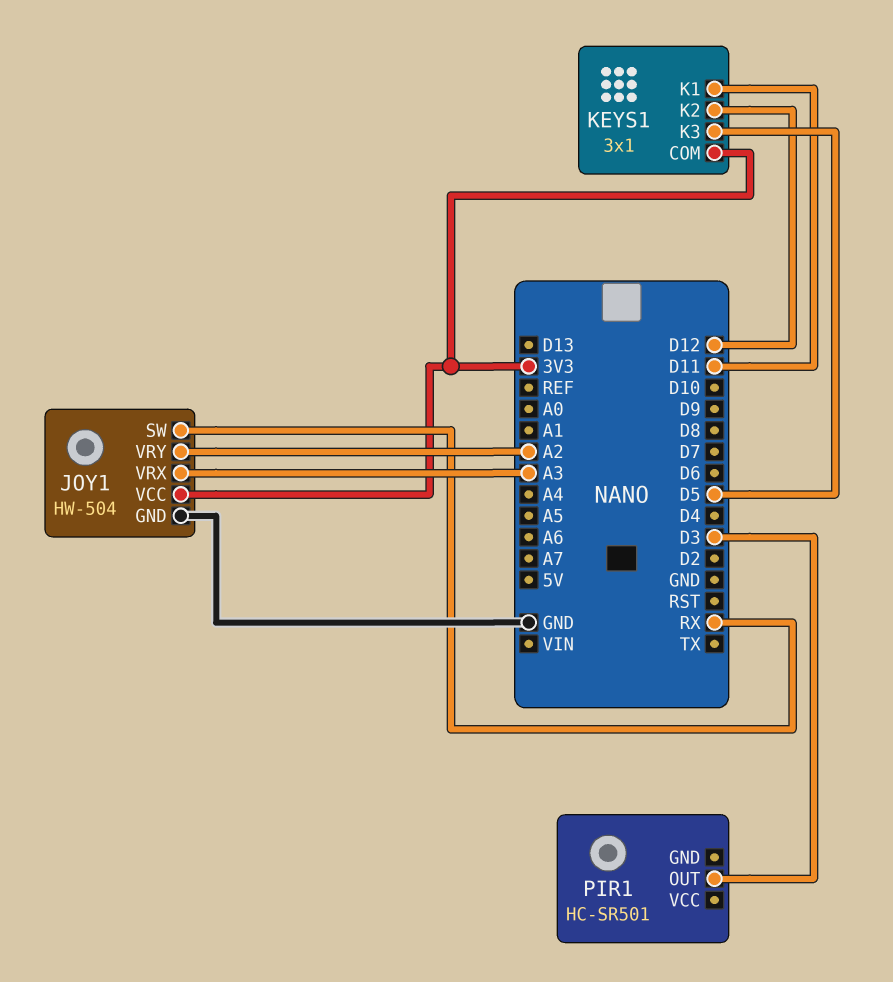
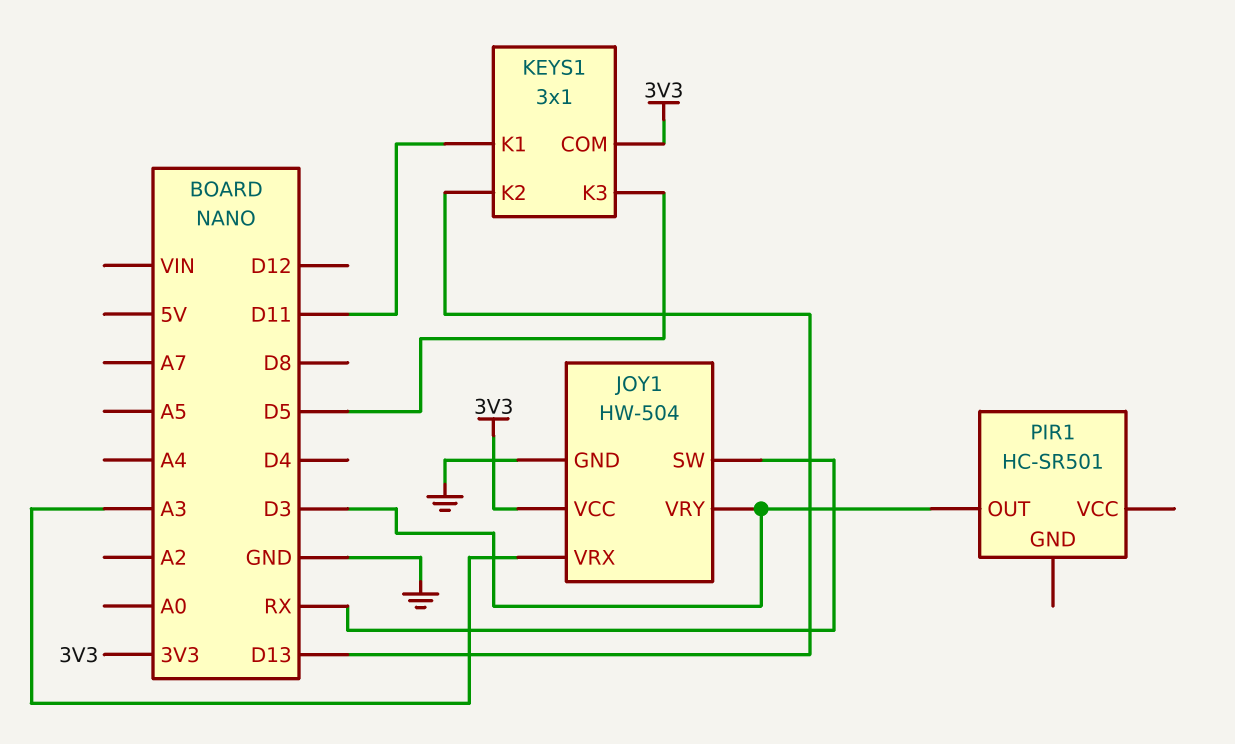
JOY1 pin VRY: A2 -> D3
KEYS1 pin K2: D12 -> D13

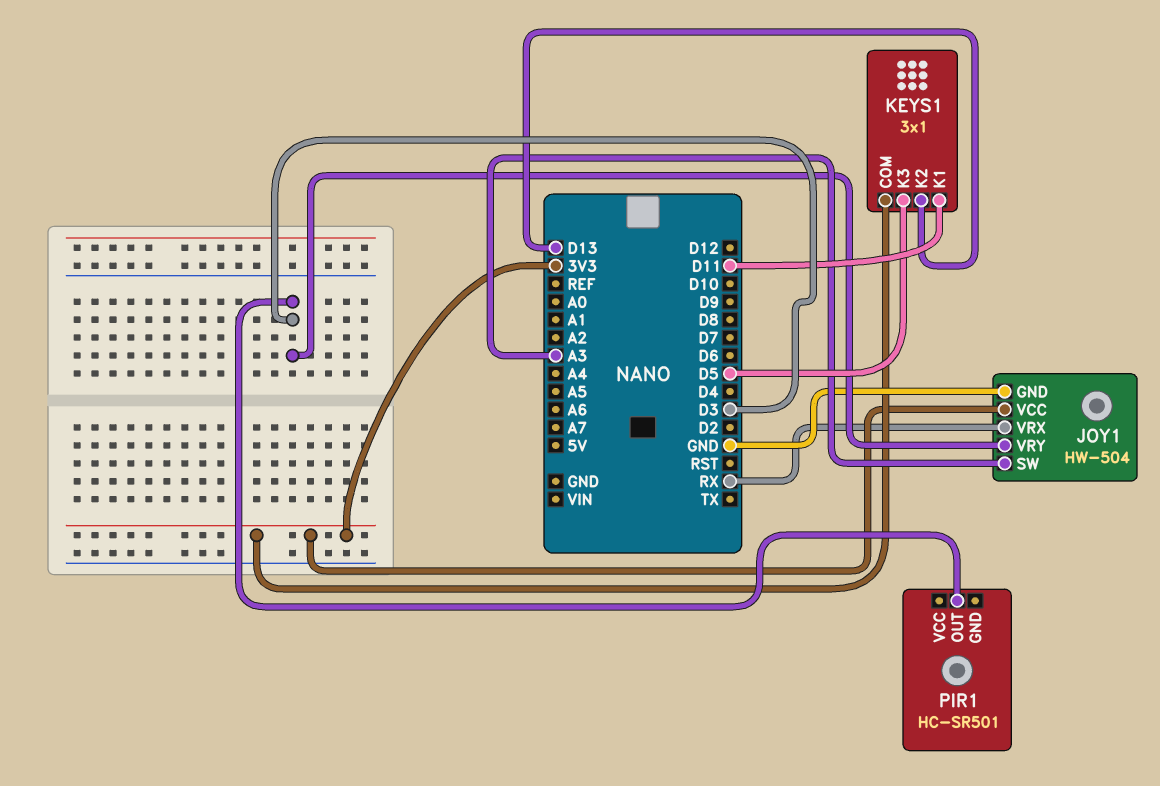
JOY1 pin SW: RX -> A3
JOY1 pin VRX: A3 -> RX

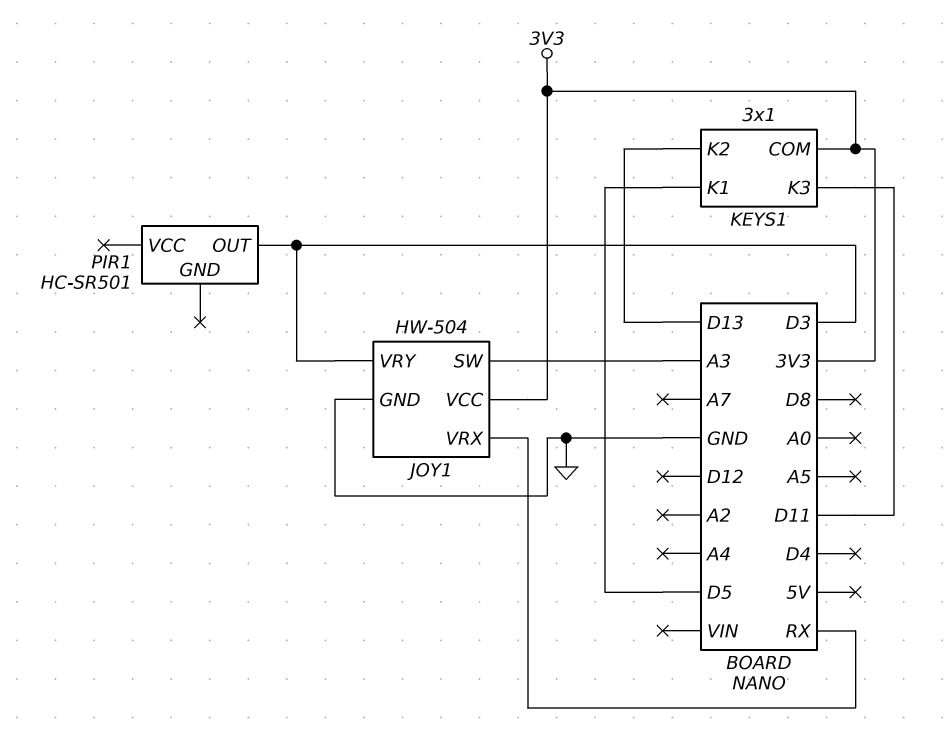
KEYS1 pin K1: D11 -> D5
KEYS1 pin K3: D5 -> D11

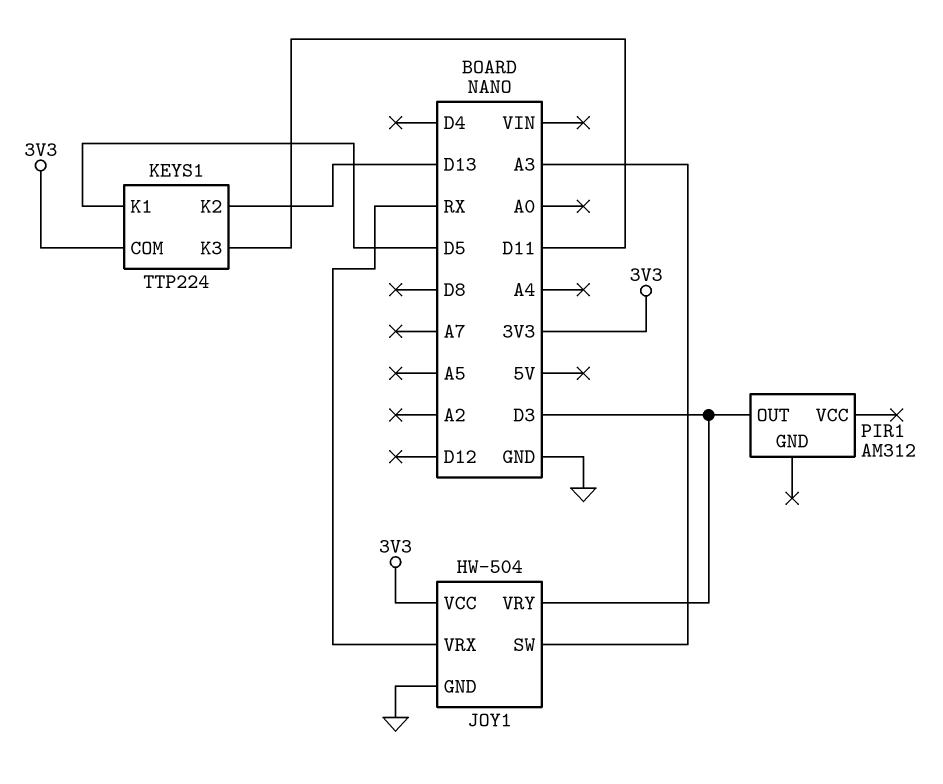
KEYS1: 3x1 -> TTP224
PIR1: HC-SR501 -> AM312

